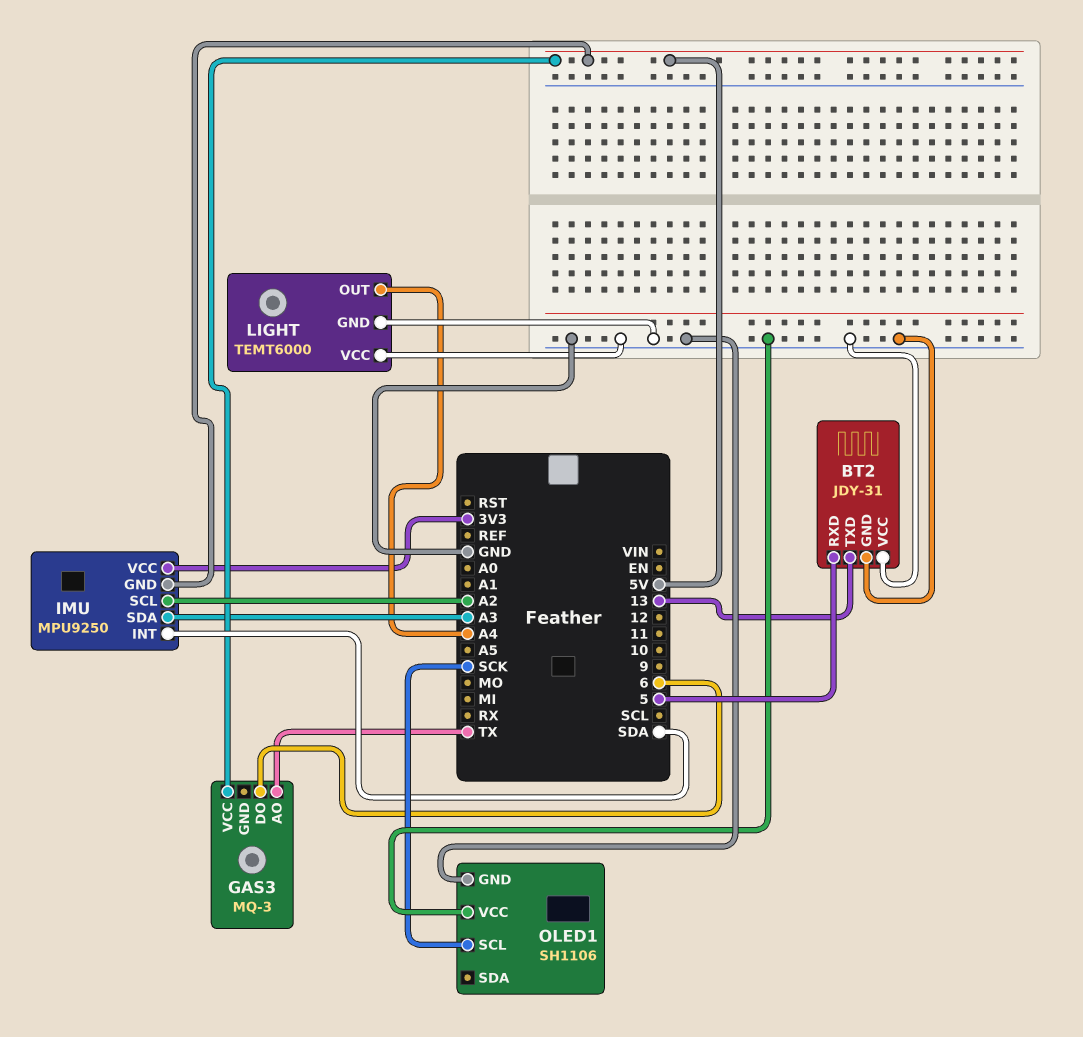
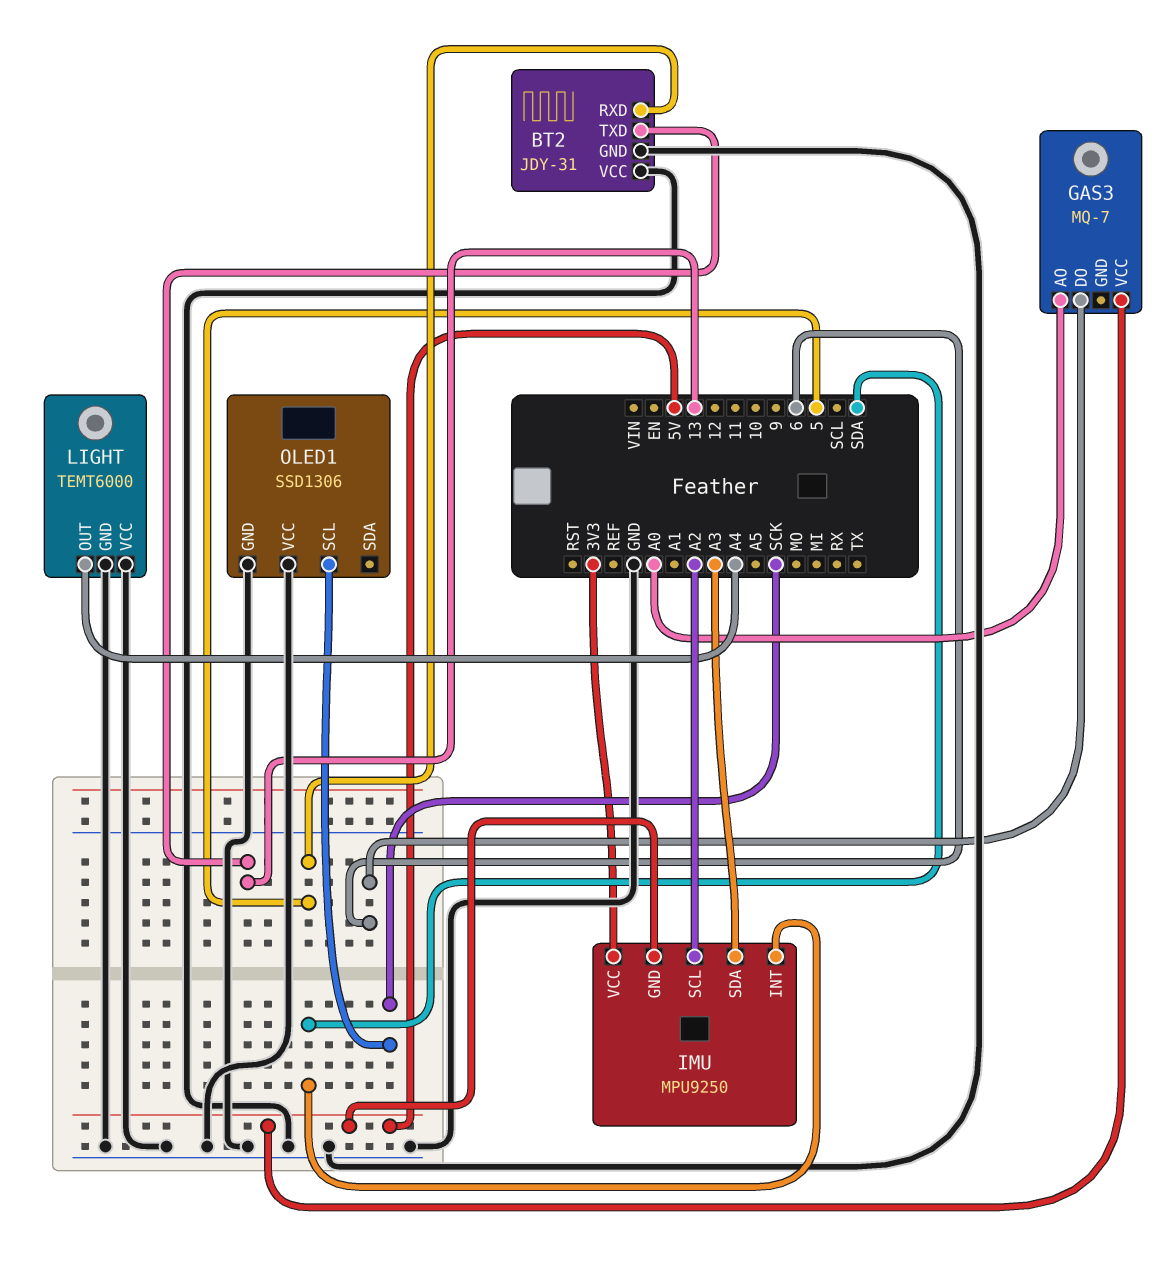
GAS3: MQ-3 -> MQ-7
GAS3 pin AO: TX -> A0
OLED1: SH1106 -> SSD1306

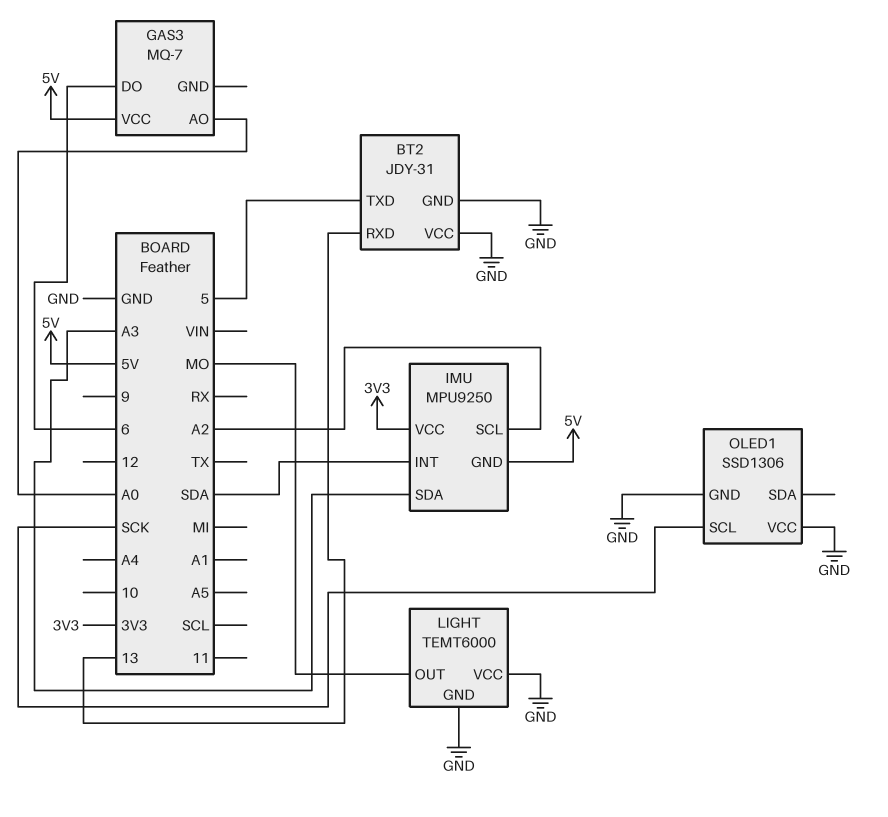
BT2 pin RXD: 5 -> 13
BT2 pin TXD: 13 -> 5
LIGHT pin OUT: A4 -> MO

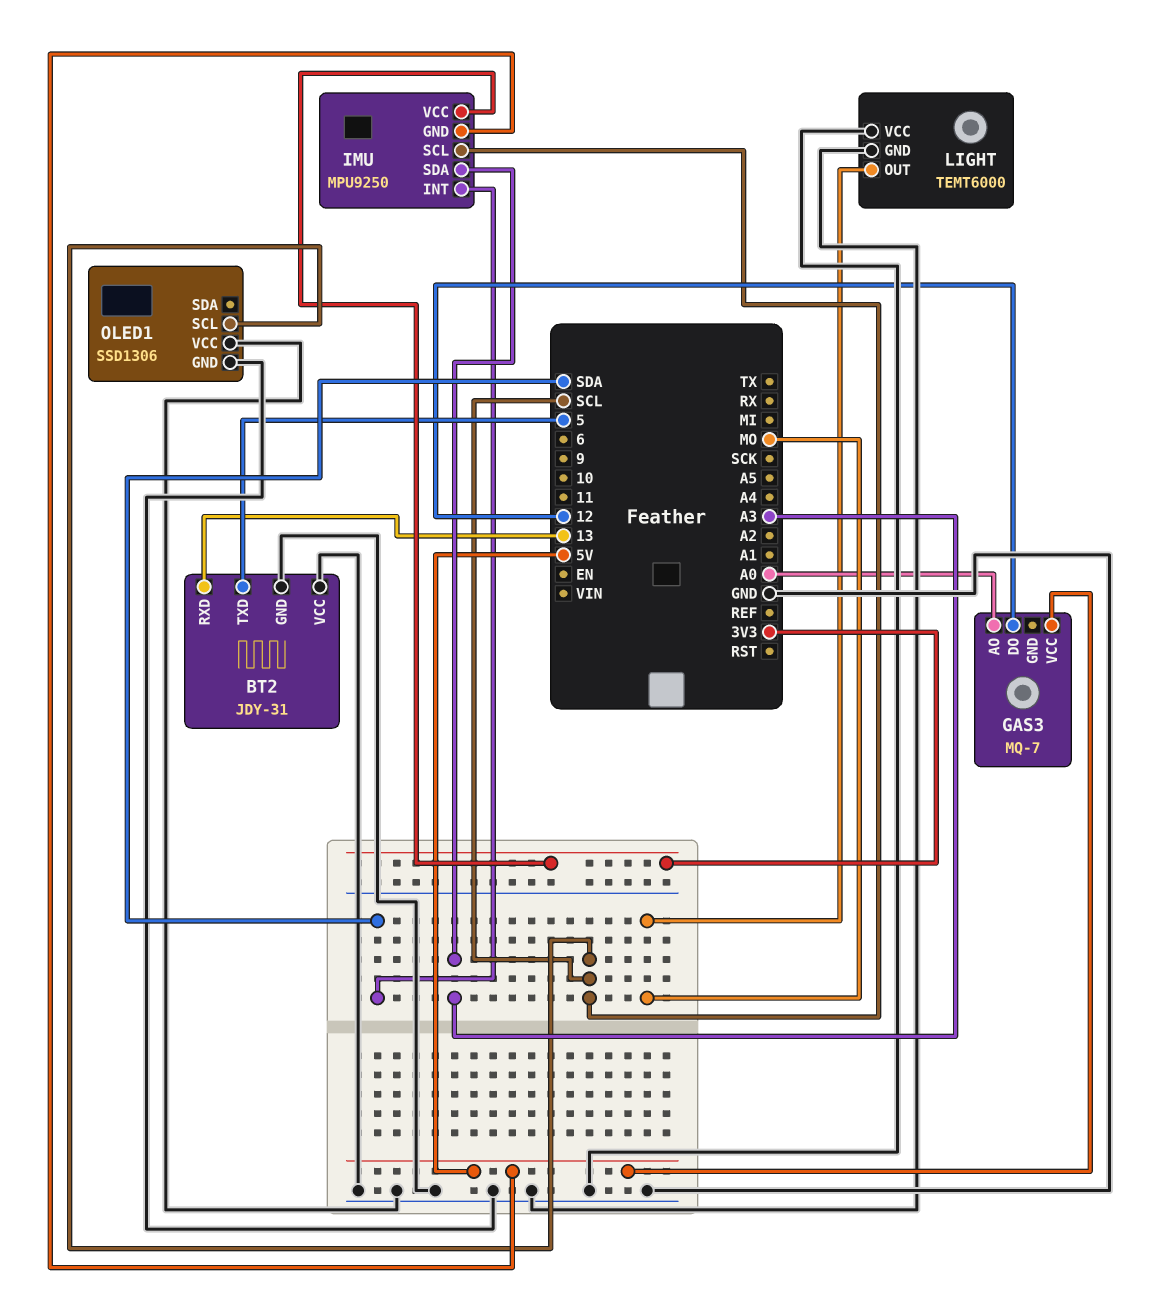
GAS3 pin DO: 6 -> 12
IMU pin SCL: A2 -> SCL
OLED1 pin SCL: SCK -> SCL

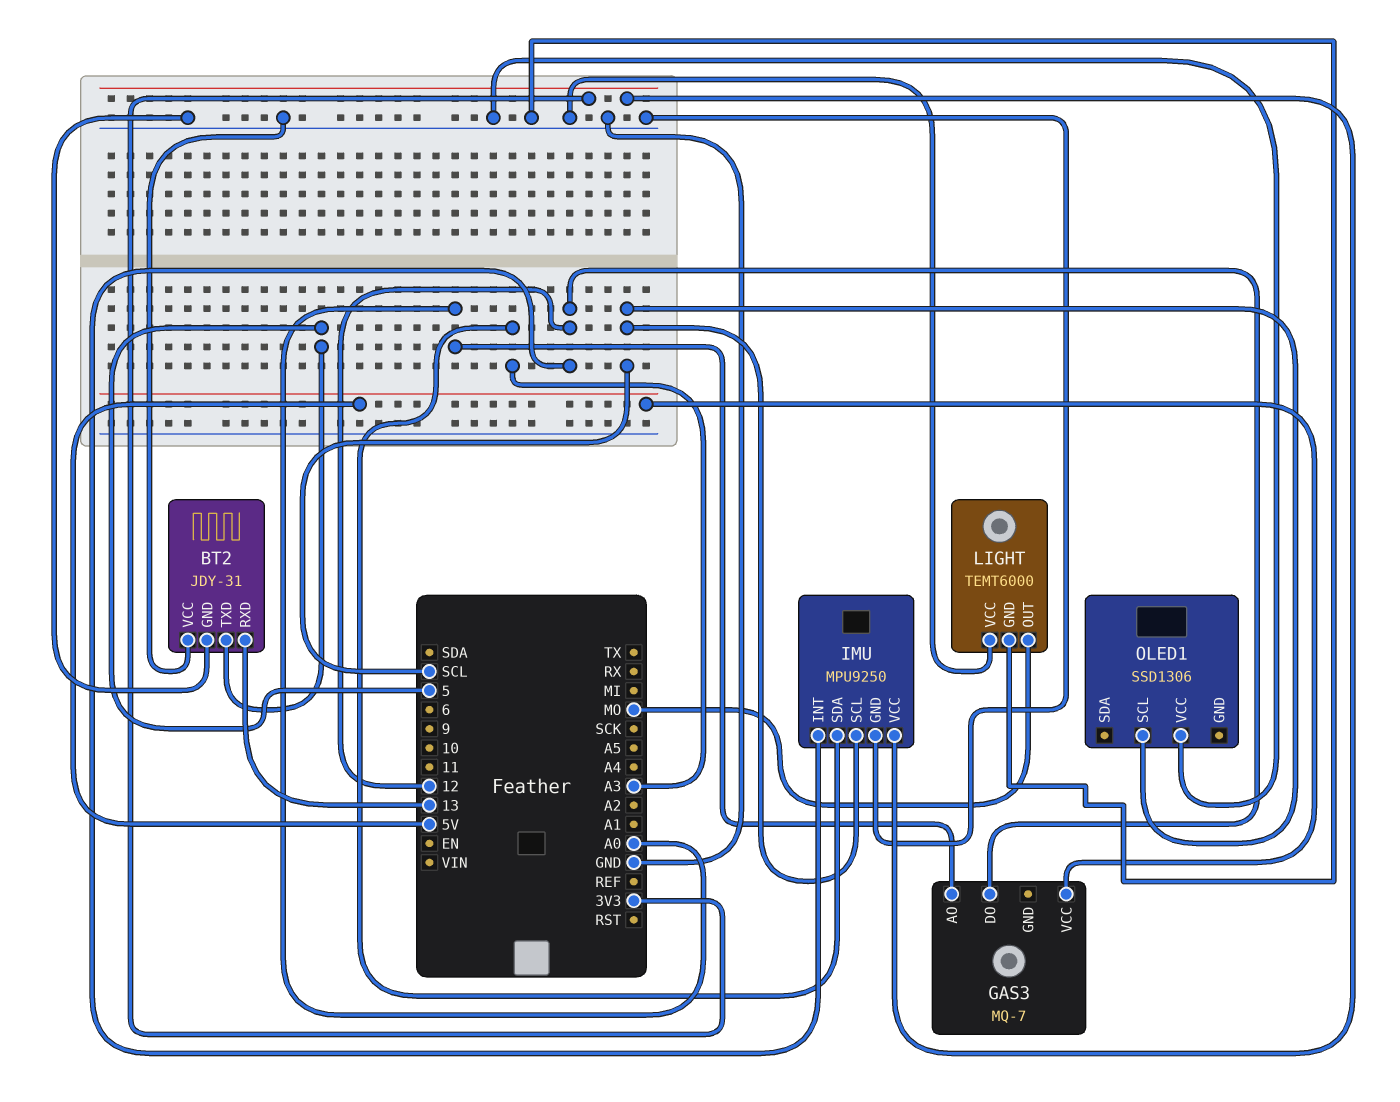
IMU pin GND: 5V -> GND
IMU pin INT: SDA -> 12
OLED1 pin GND: GND -> none

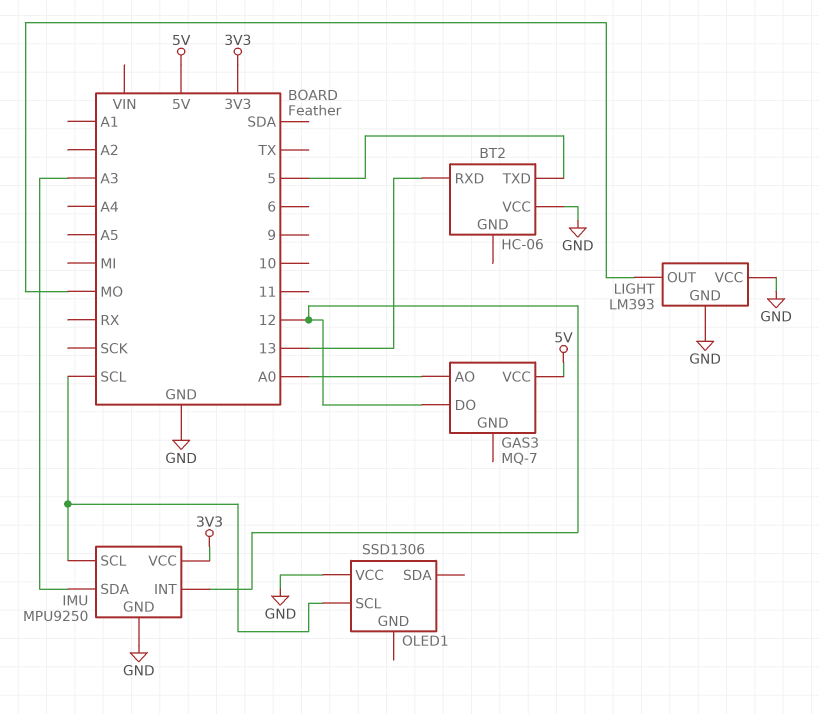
BT2: JDY-31 -> HC-06
BT2 pin GND: GND -> none
LIGHT: TEMT6000 -> LM393

